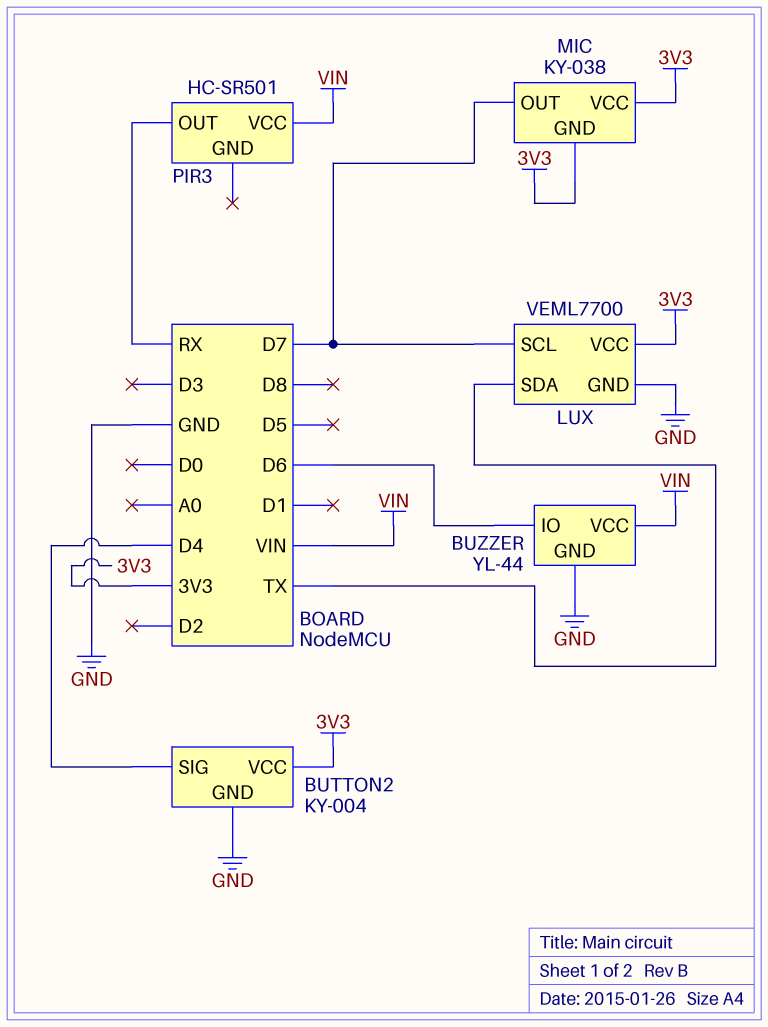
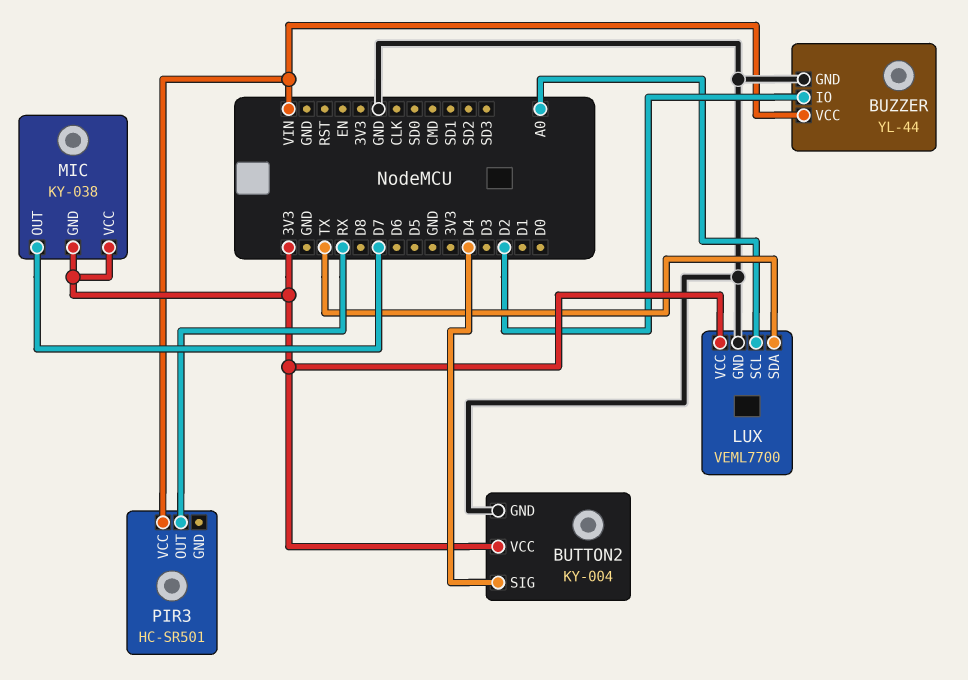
BUZZER pin IO: D6 -> D2
LUX pin SCL: D7 -> A0

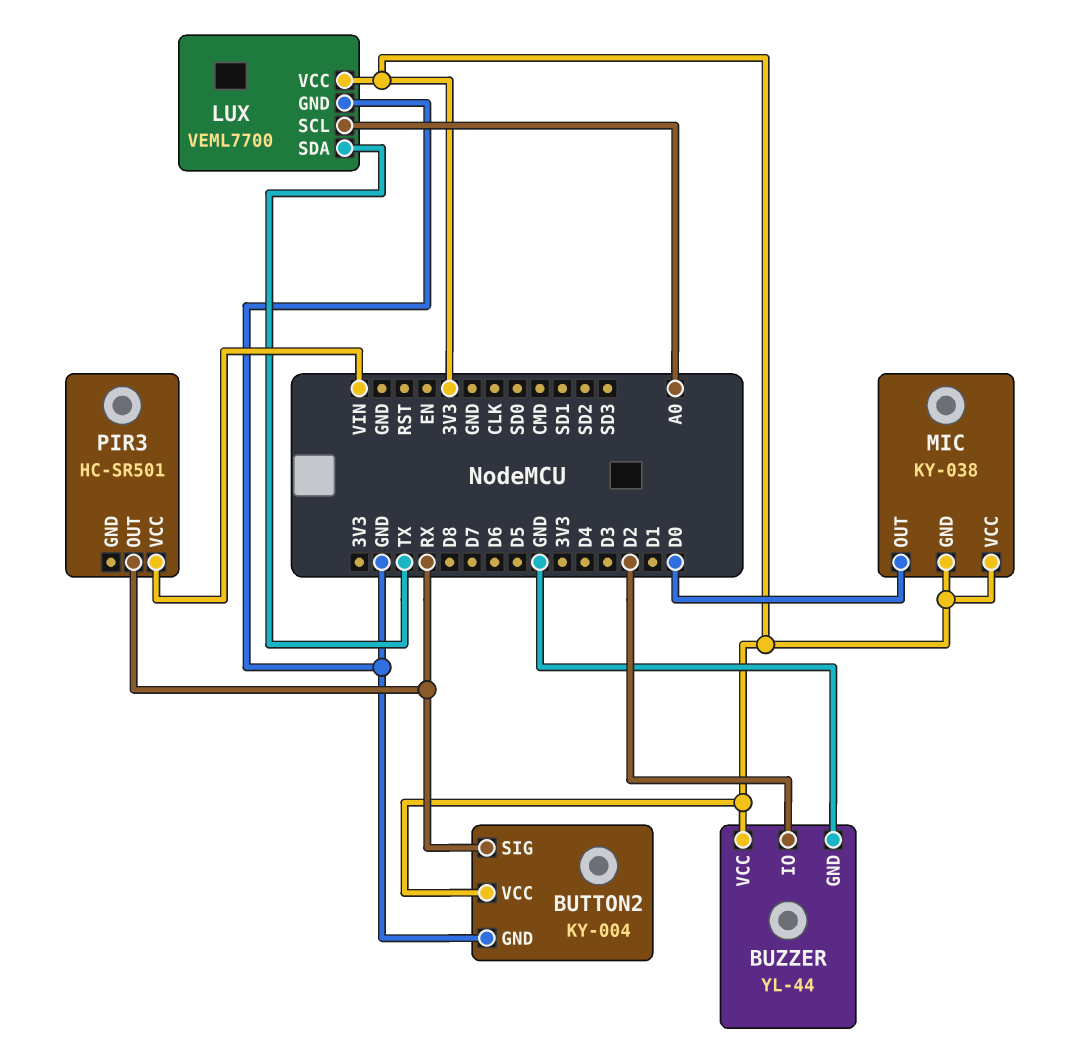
BUTTON2 pin SIG: D4 -> RX
BUZZER pin VCC: VIN -> 3V3
MIC pin OUT: D7 -> D0

